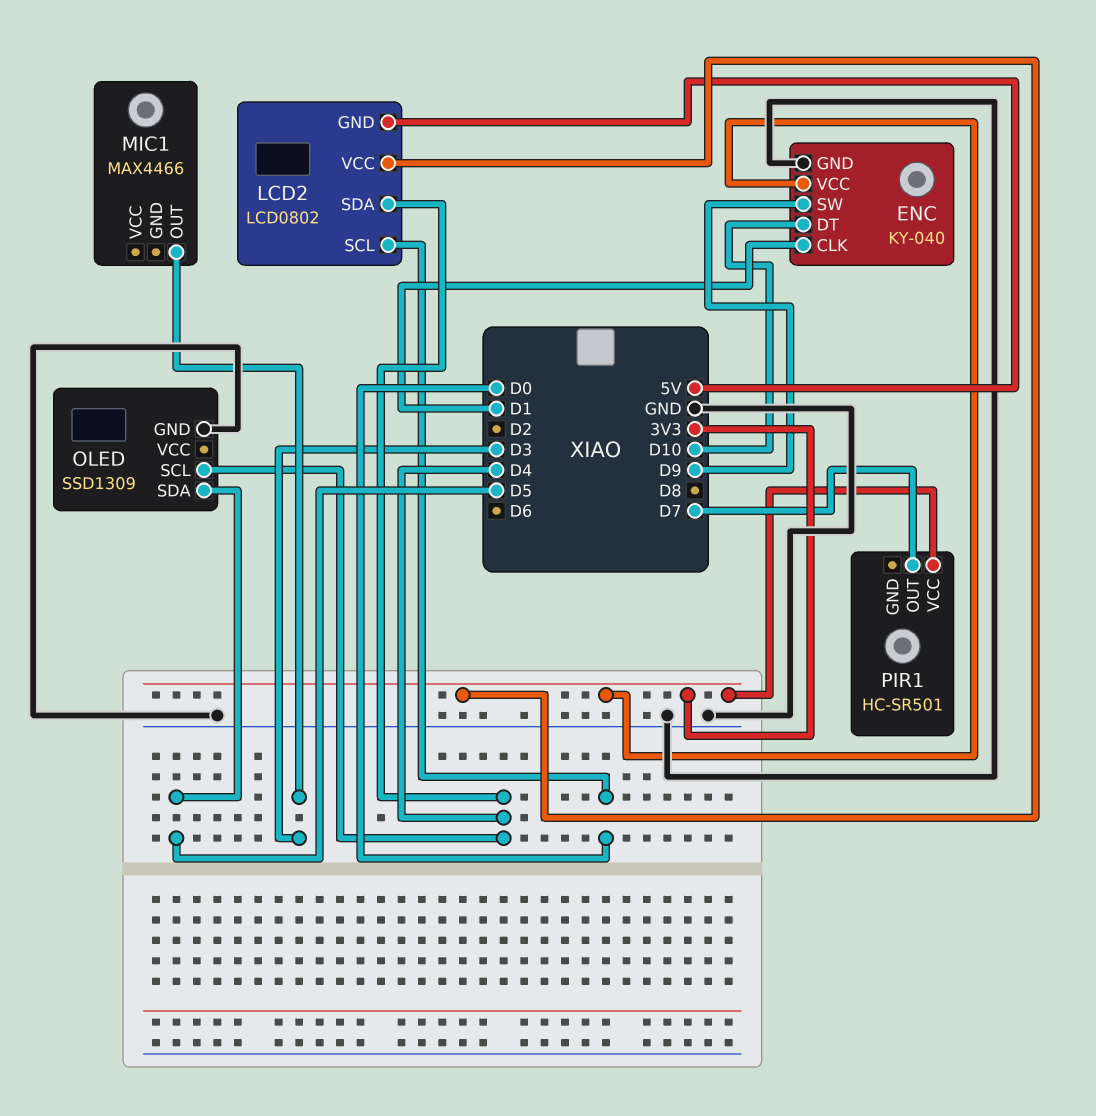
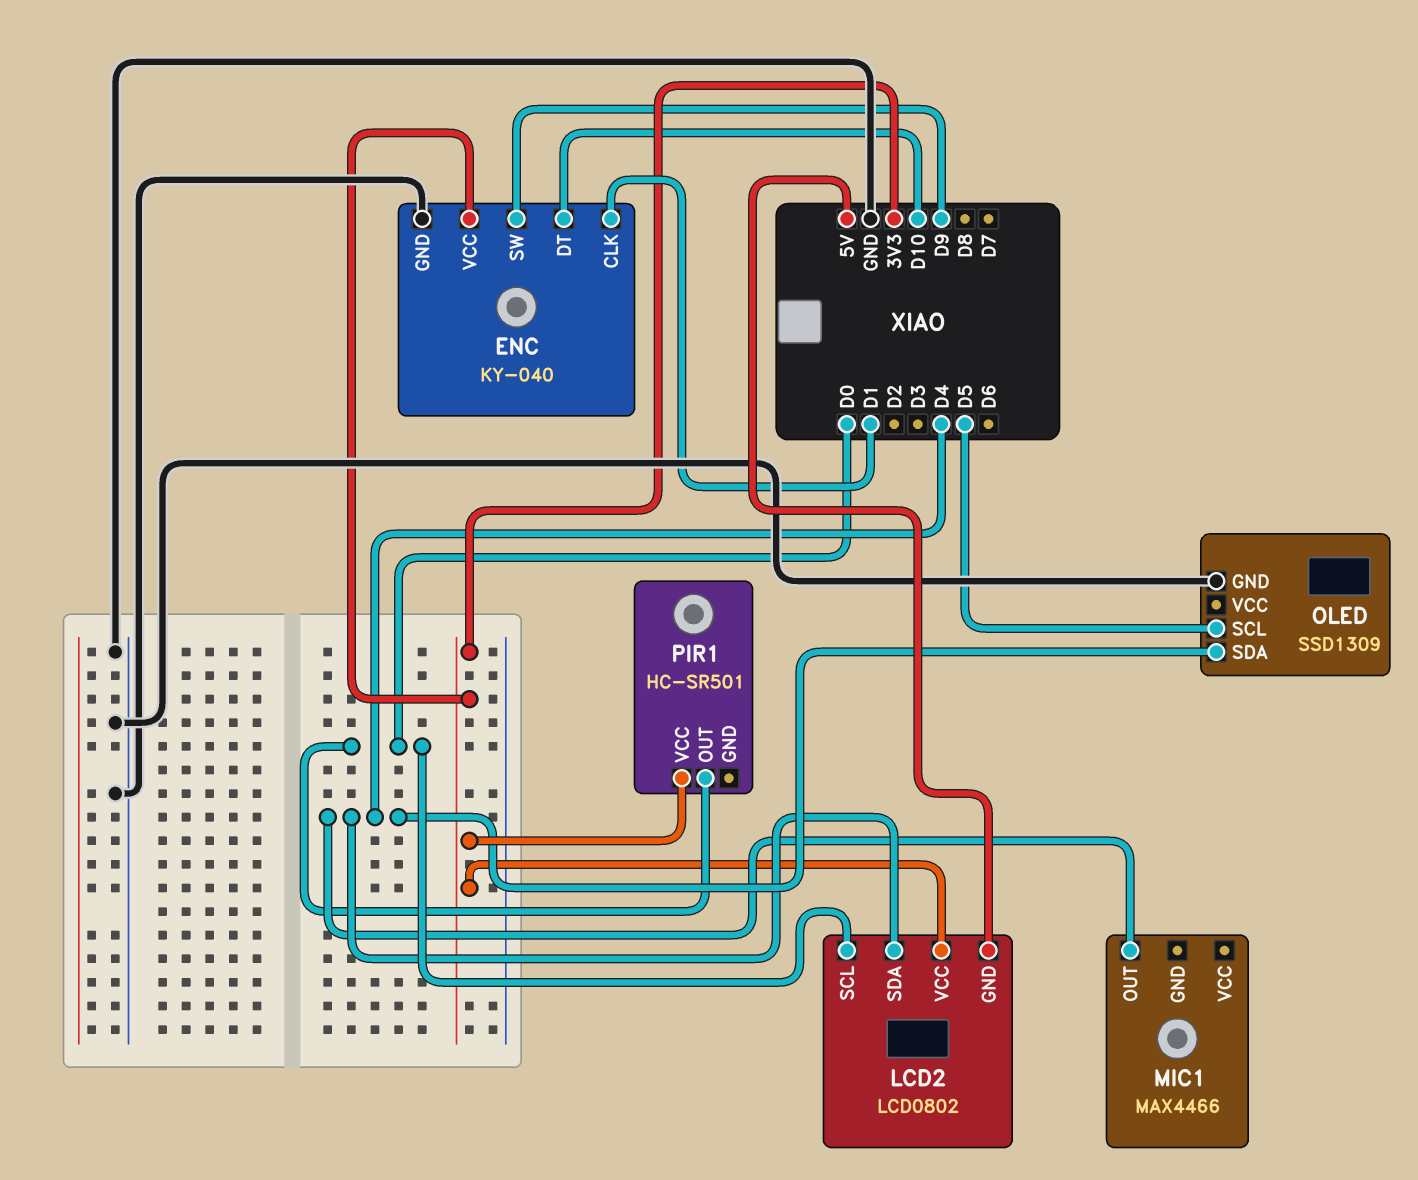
MIC1 pin OUT: D3 -> D4
OLED pin SCL: D4 -> D5
OLED pin SDA: D5 -> D4
PIR1 pin OUT: D7 -> D0

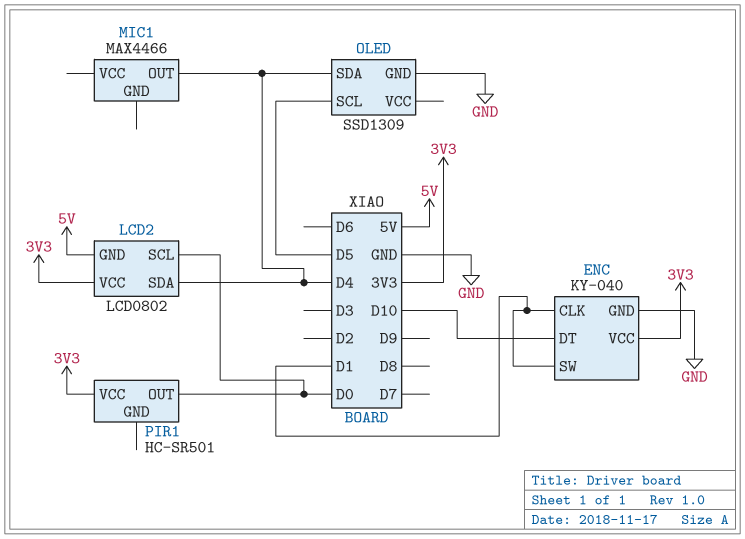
ENC pin SW: D9 -> D1

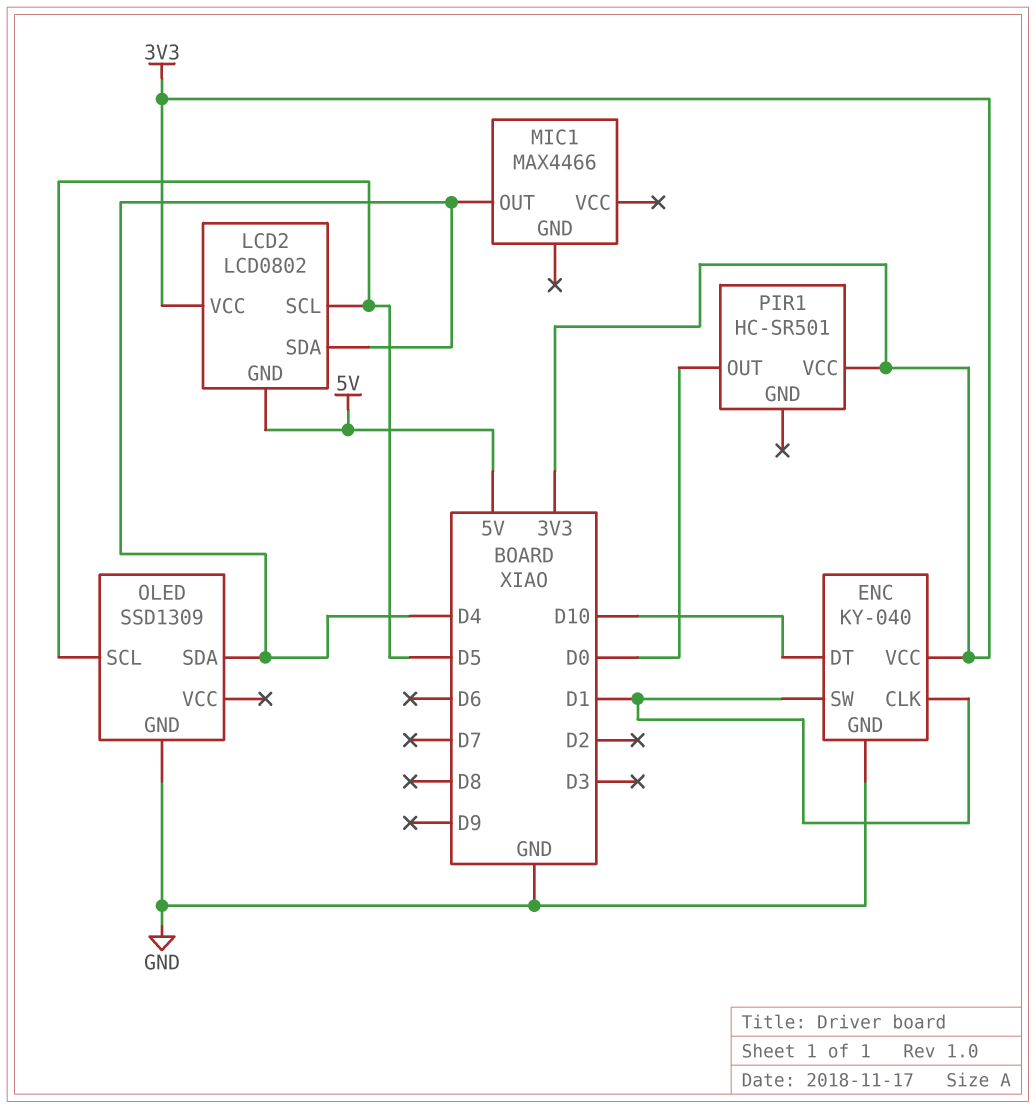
LCD2 pin SCL: D0 -> D5

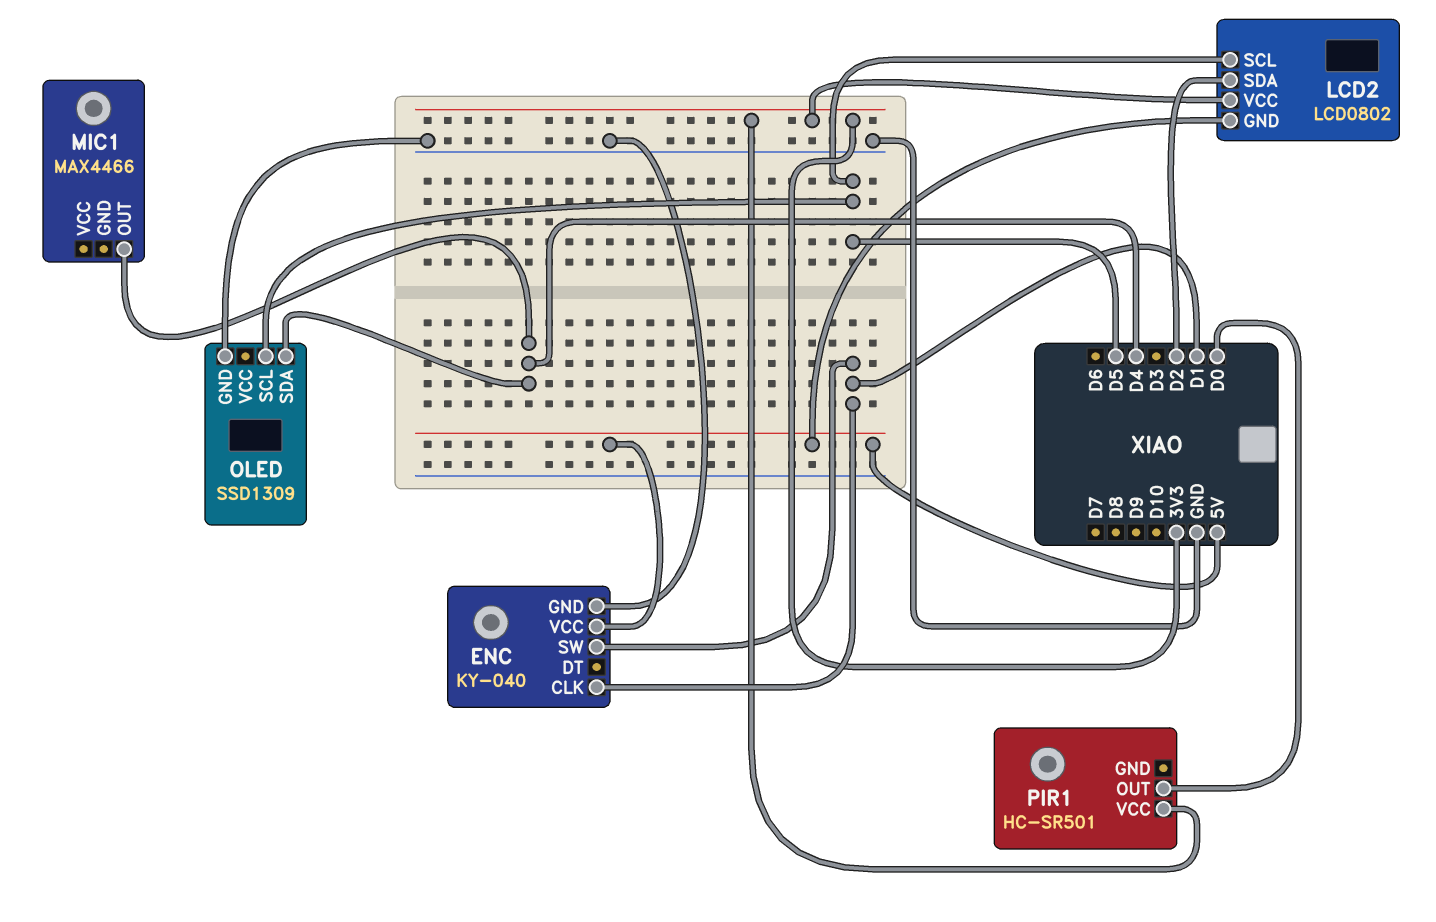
ENC pin DT: D10 -> none
ENC pin VCC: 3V3 -> 5V
LCD2 pin SDA: D4 -> D2

